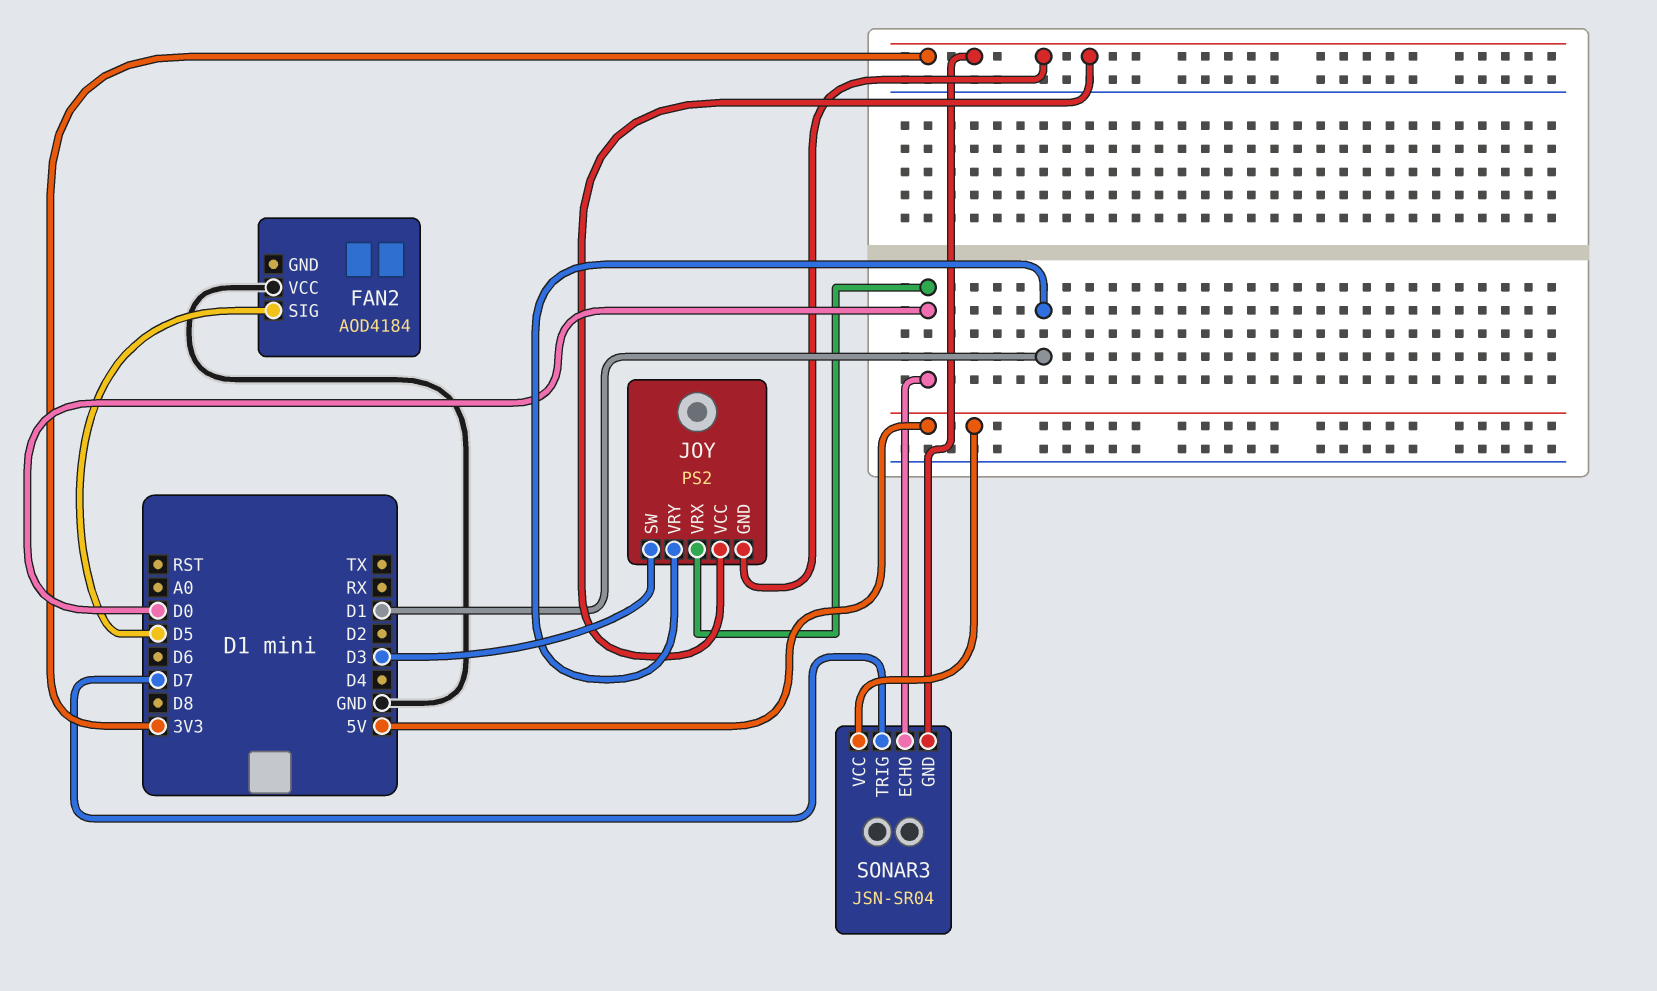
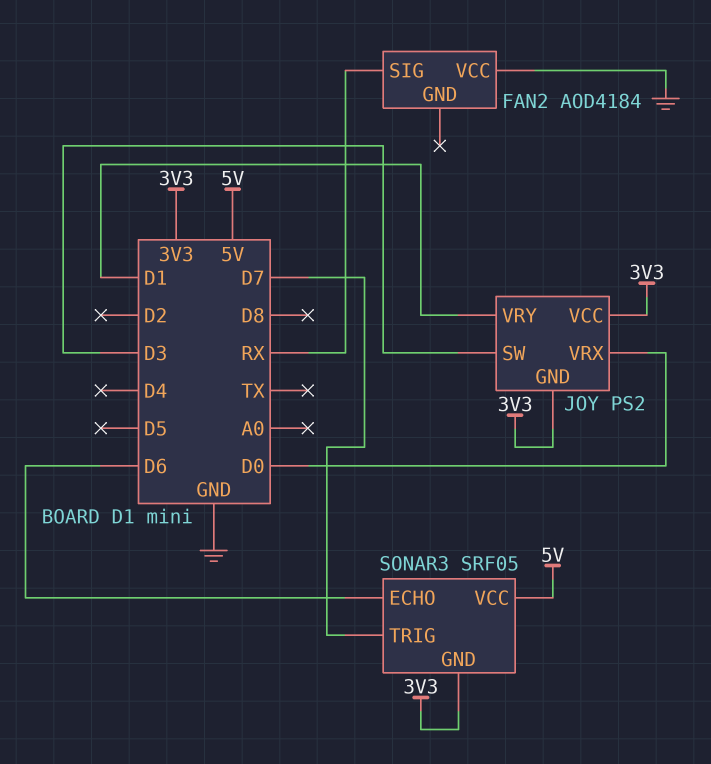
FAN2 pin SIG: D5 -> RX
SONAR3: JSN-SR04 -> SRF05
SONAR3 pin ECHO: D0 -> D6

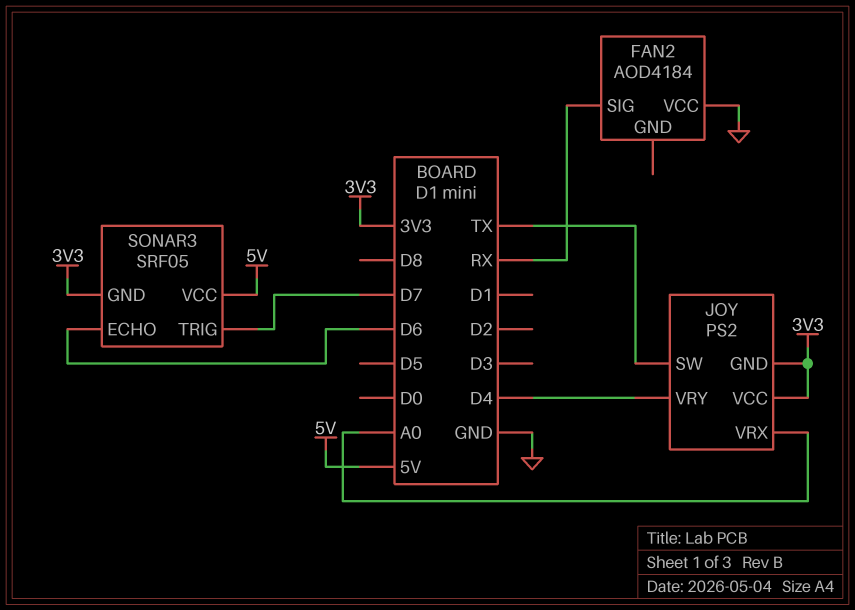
JOY pin SW: D3 -> TX
JOY pin VRX: D0 -> A0
JOY pin VRY: D1 -> D4

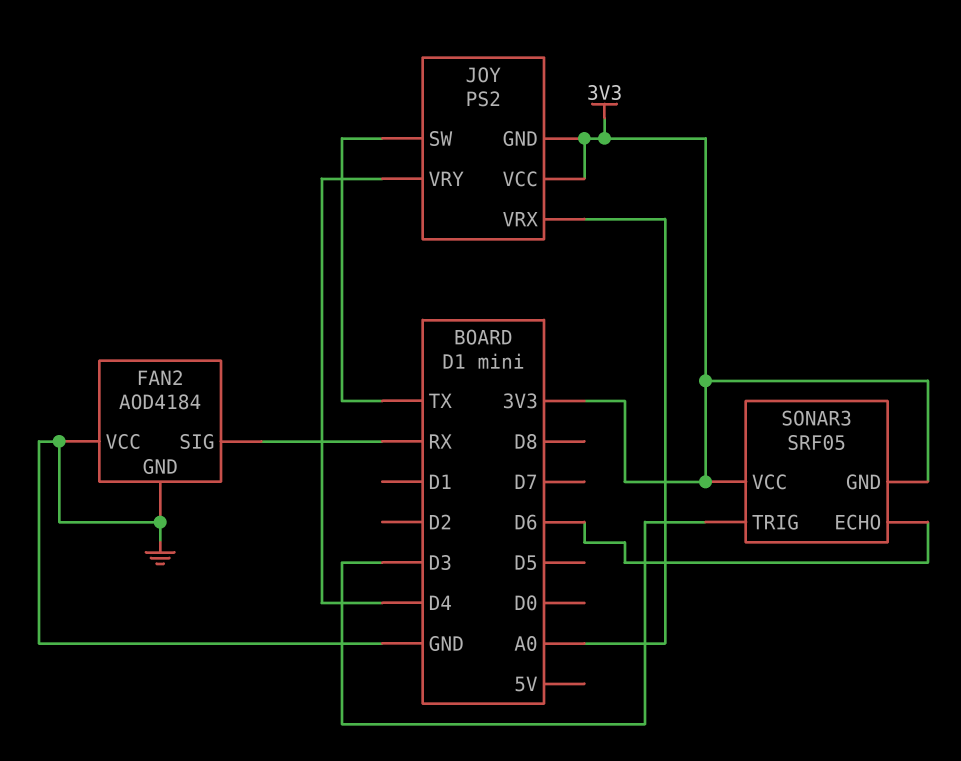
FAN2 pin GND: none -> GND
SONAR3 pin TRIG: D7 -> D3
SONAR3 pin VCC: 5V -> 3V3

